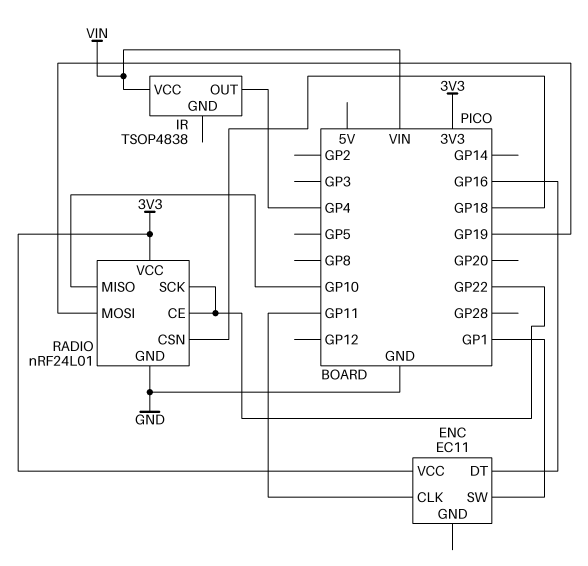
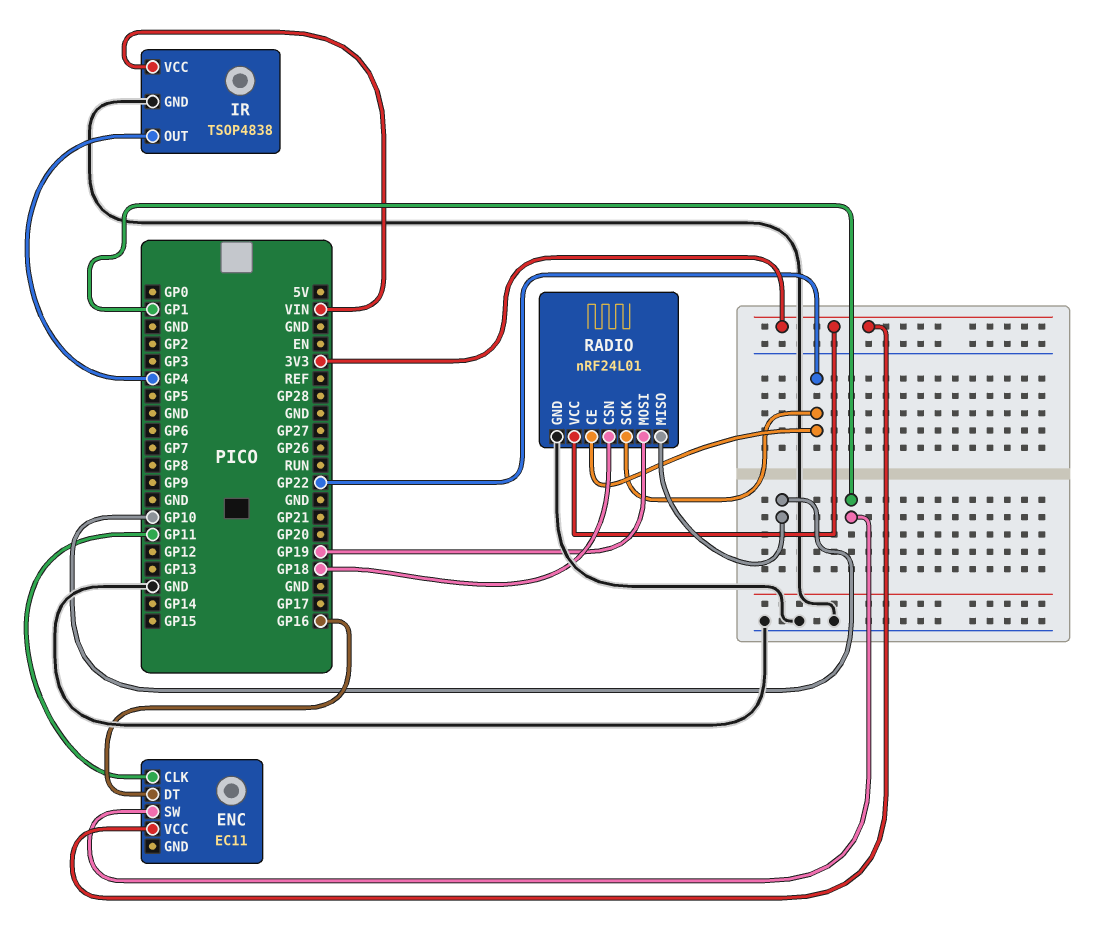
IR pin GND: none -> GND

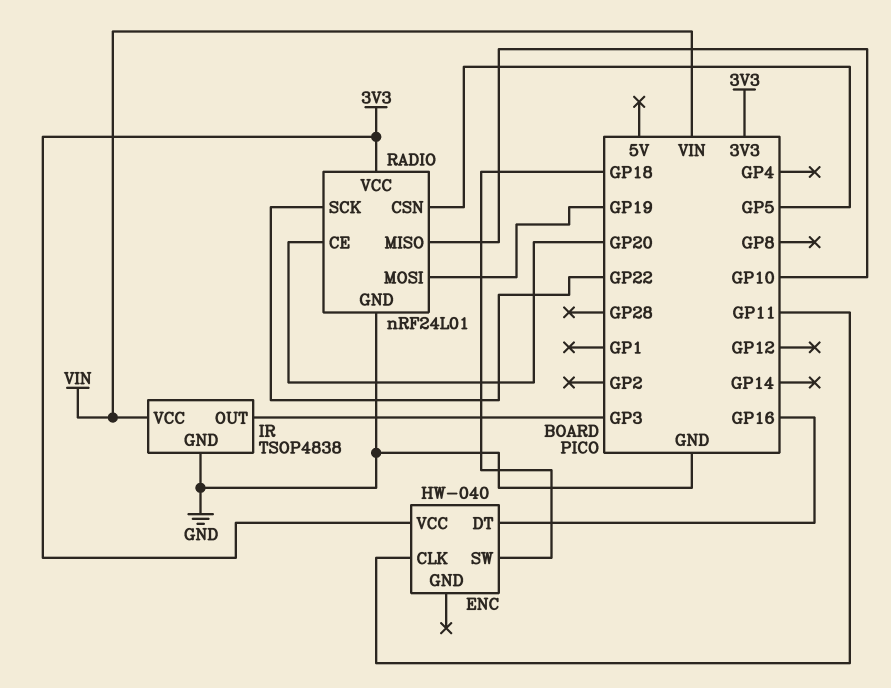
ENC: EC11 -> HW-040
ENC pin SW: GP1 -> GP18
IR pin OUT: GP4 -> GP3
RADIO pin CE: GP22 -> GP20
RADIO pin CSN: GP18 -> GP5

